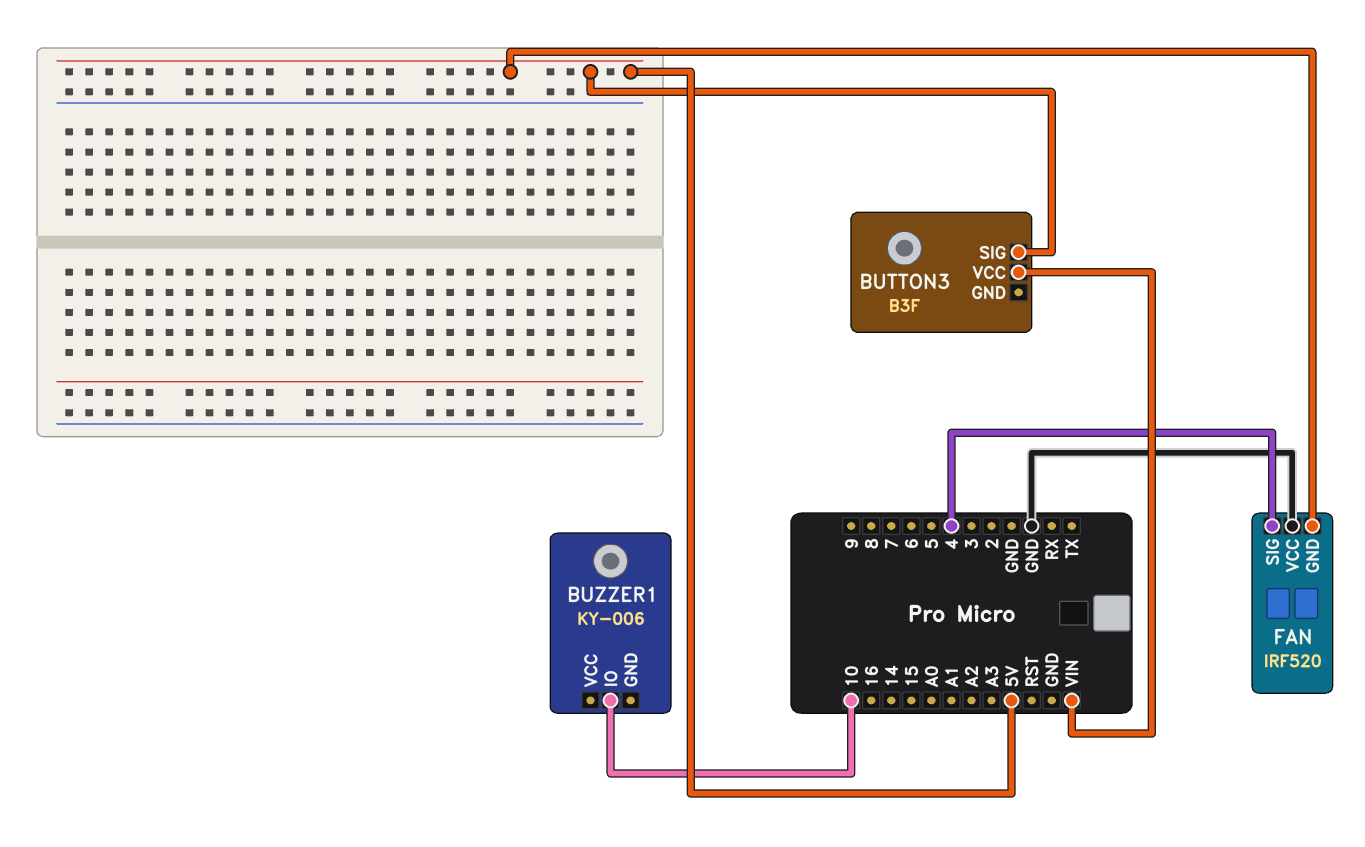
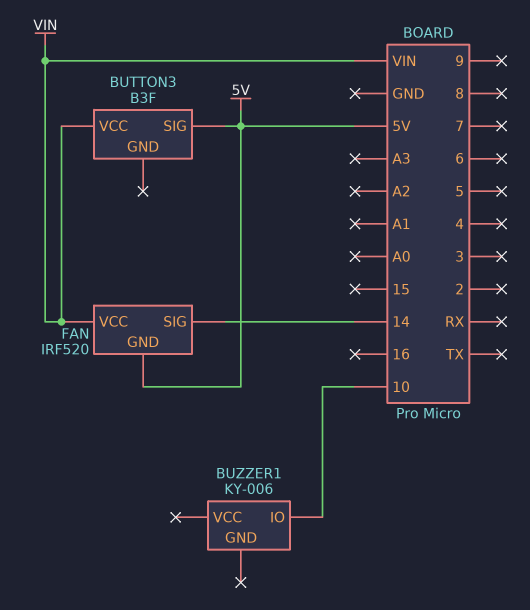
FAN pin SIG: 4 -> 14
FAN pin VCC: GND -> VIN

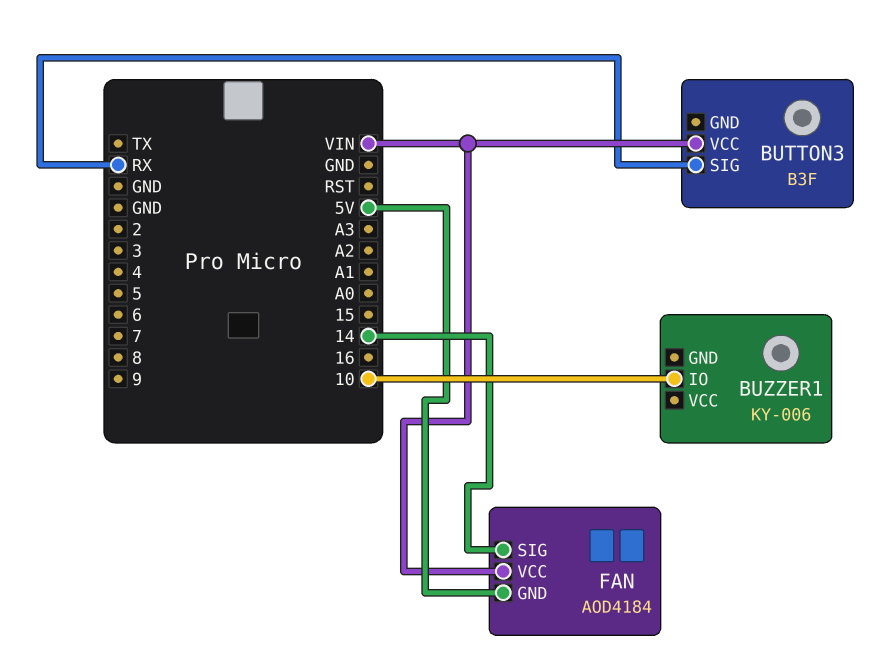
BUTTON3 pin SIG: 5V -> RX
FAN: IRF520 -> AOD4184

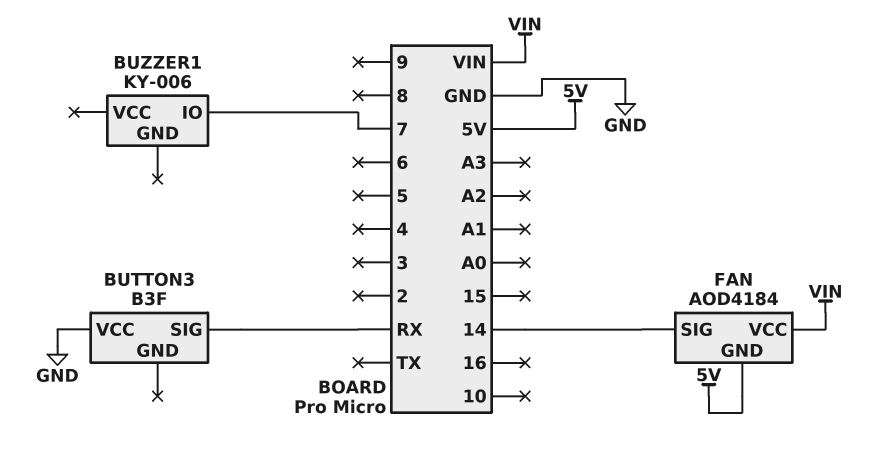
BUTTON3 pin VCC: VIN -> GND
BUZZER1 pin IO: 10 -> 7

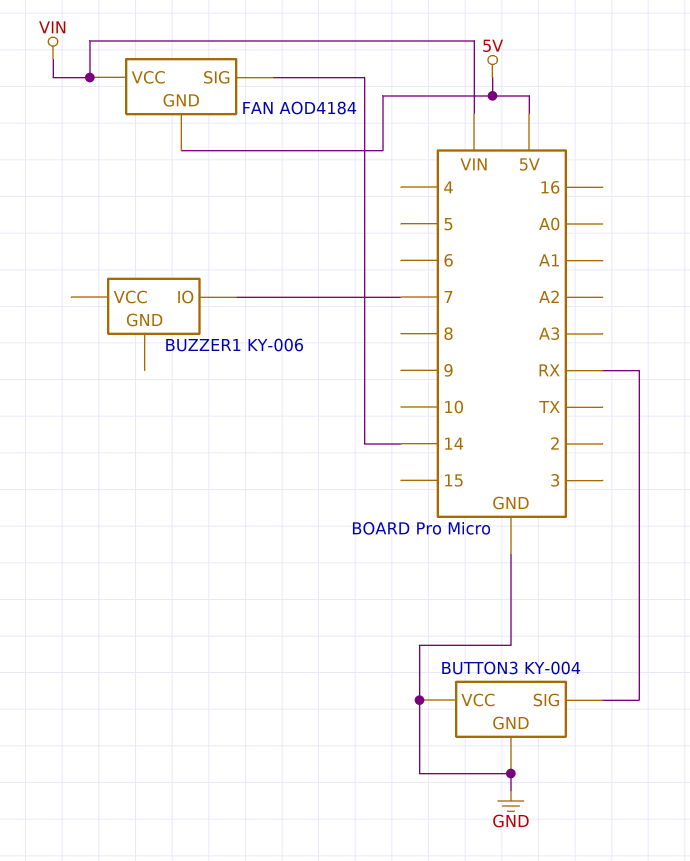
BUTTON3: B3F -> KY-004
BUTTON3 pin GND: none -> GND

